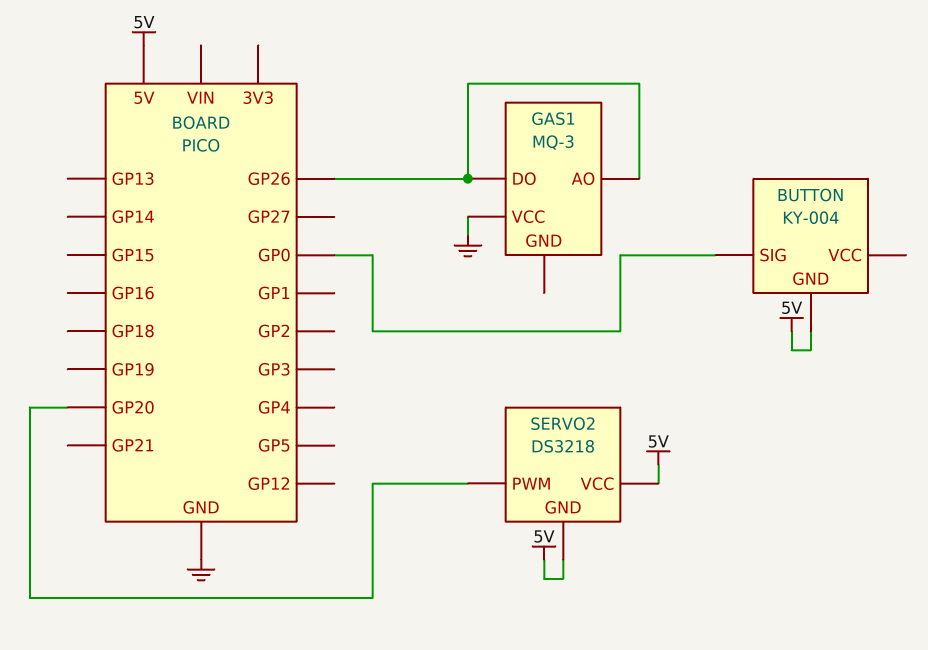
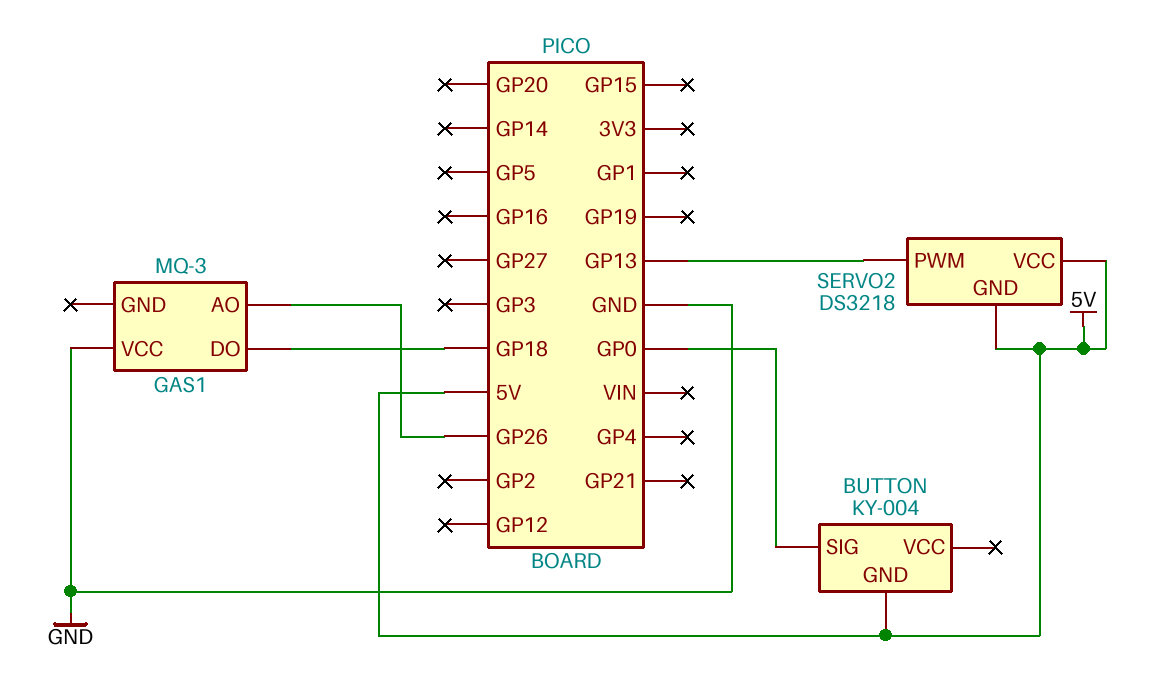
GAS1 pin DO: GP26 -> GP18
SERVO2 pin PWM: GP20 -> GP13

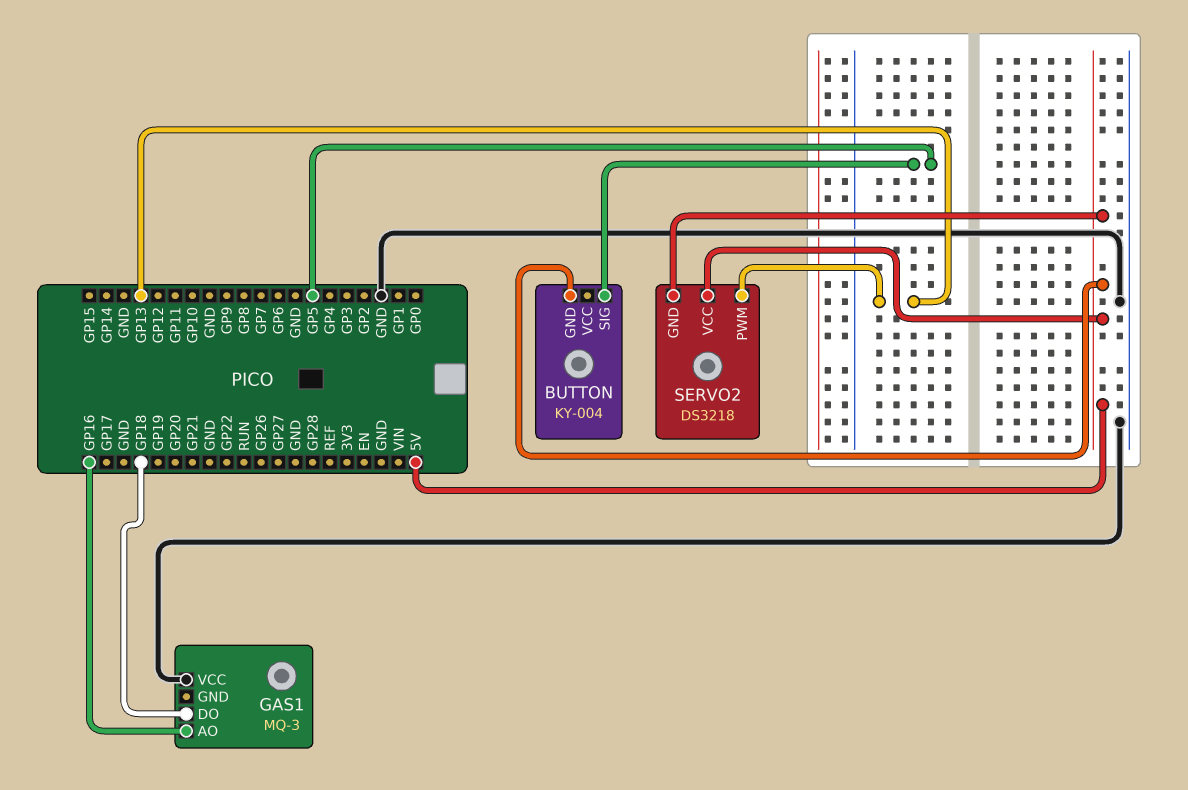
BUTTON pin SIG: GP0 -> GP5
GAS1 pin AO: GP26 -> GP16

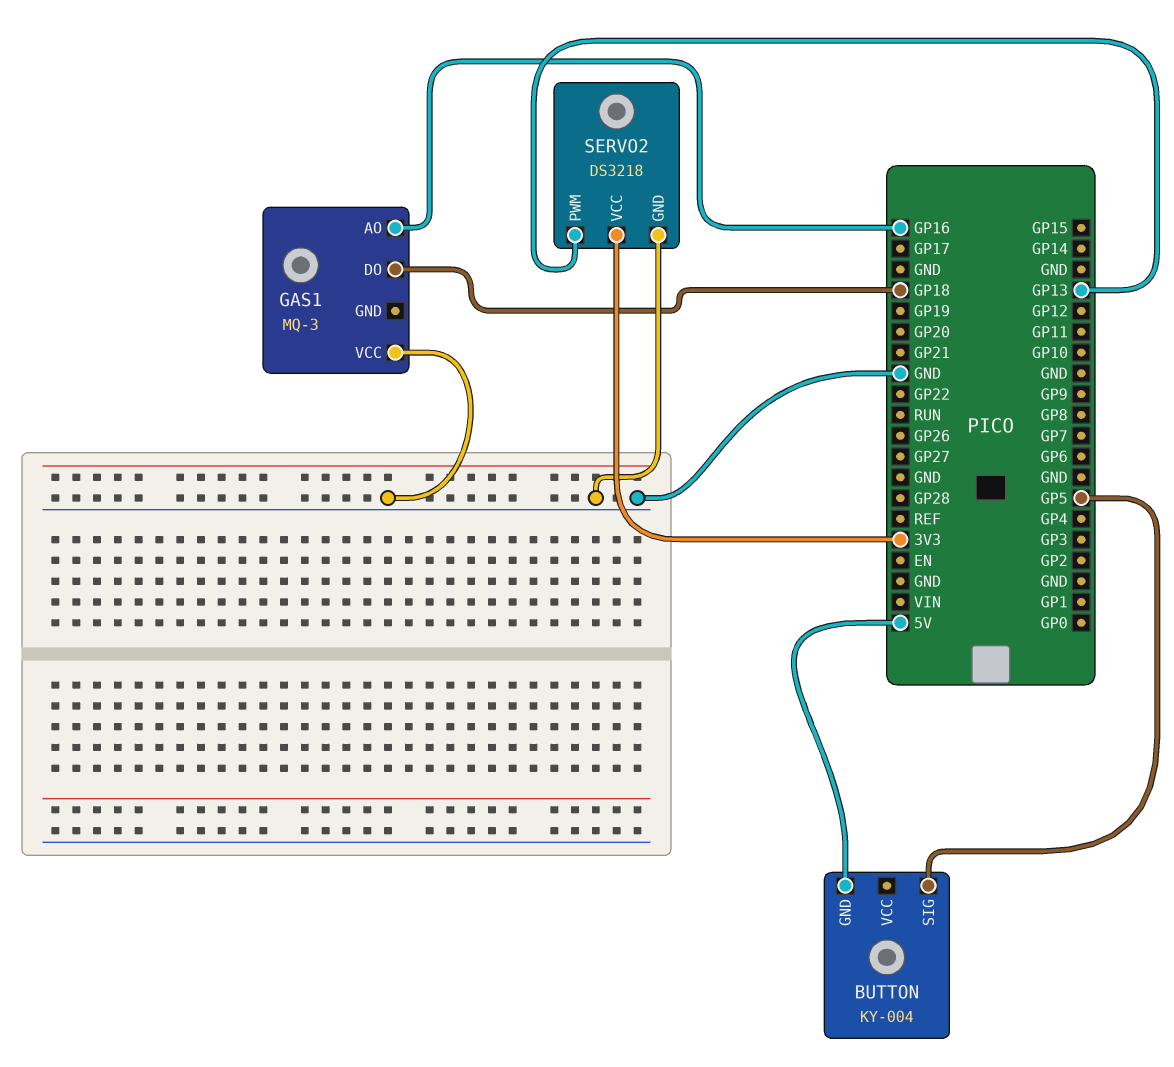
SERVO2 pin GND: 5V -> GND
SERVO2 pin VCC: 5V -> 3V3

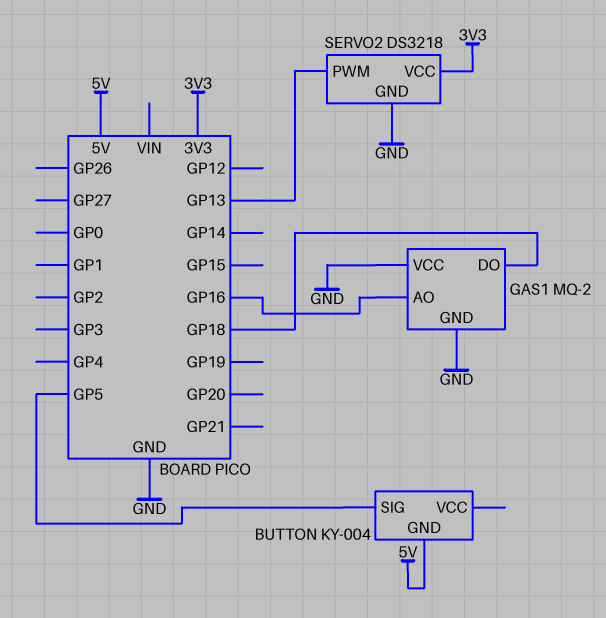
GAS1: MQ-3 -> MQ-2
GAS1 pin GND: none -> GND

